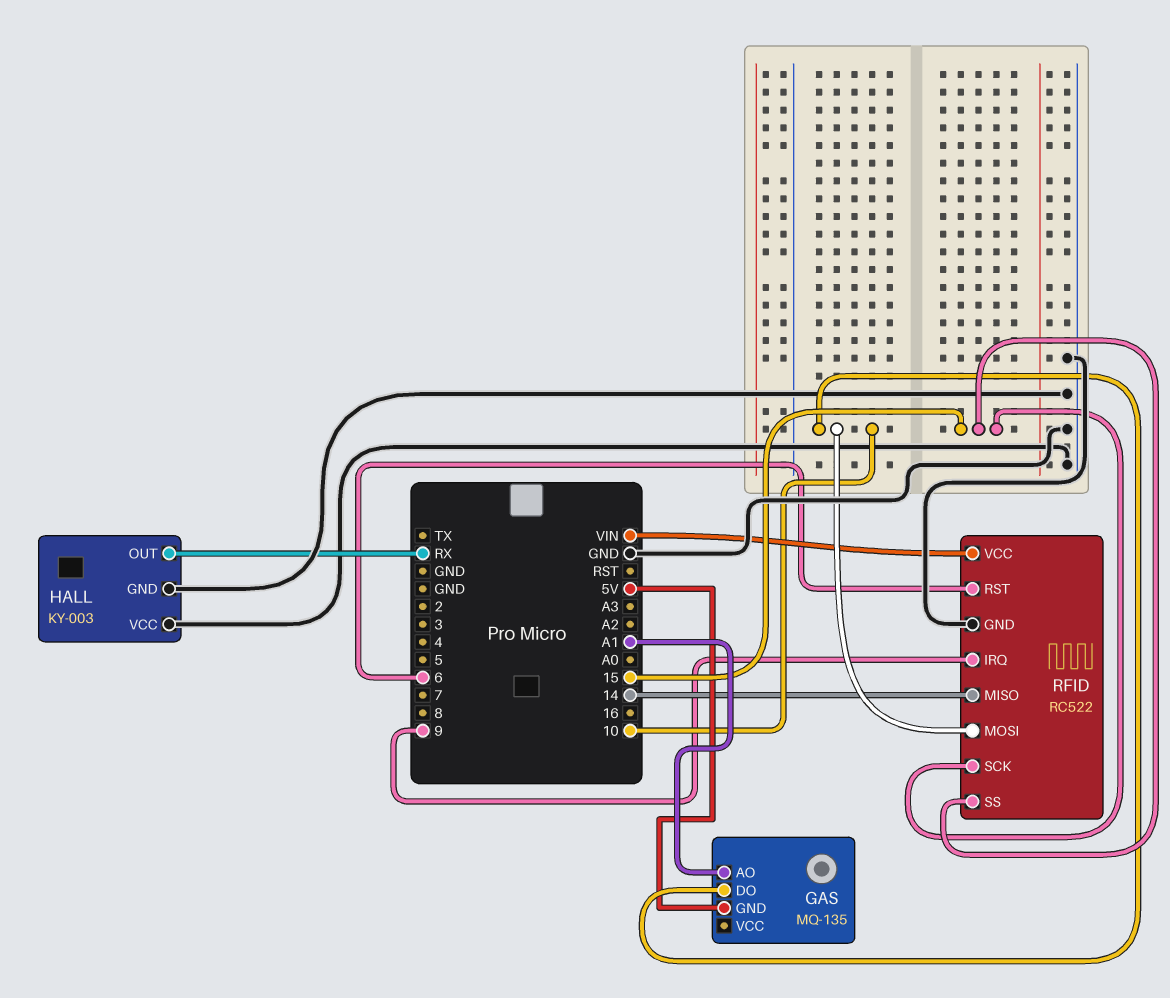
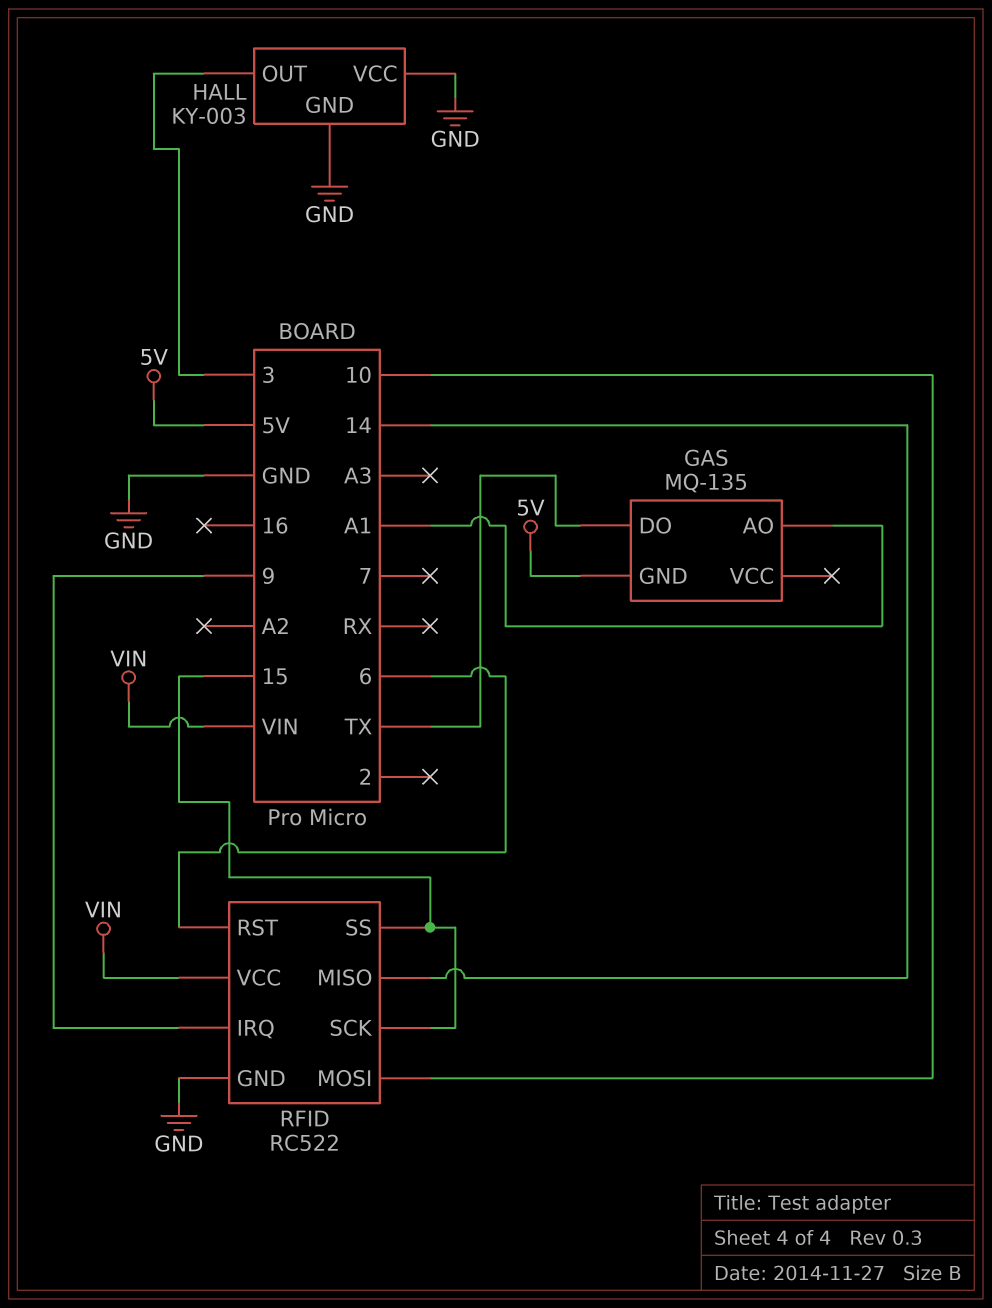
GAS pin DO: 10 -> TX
HALL pin OUT: RX -> 3

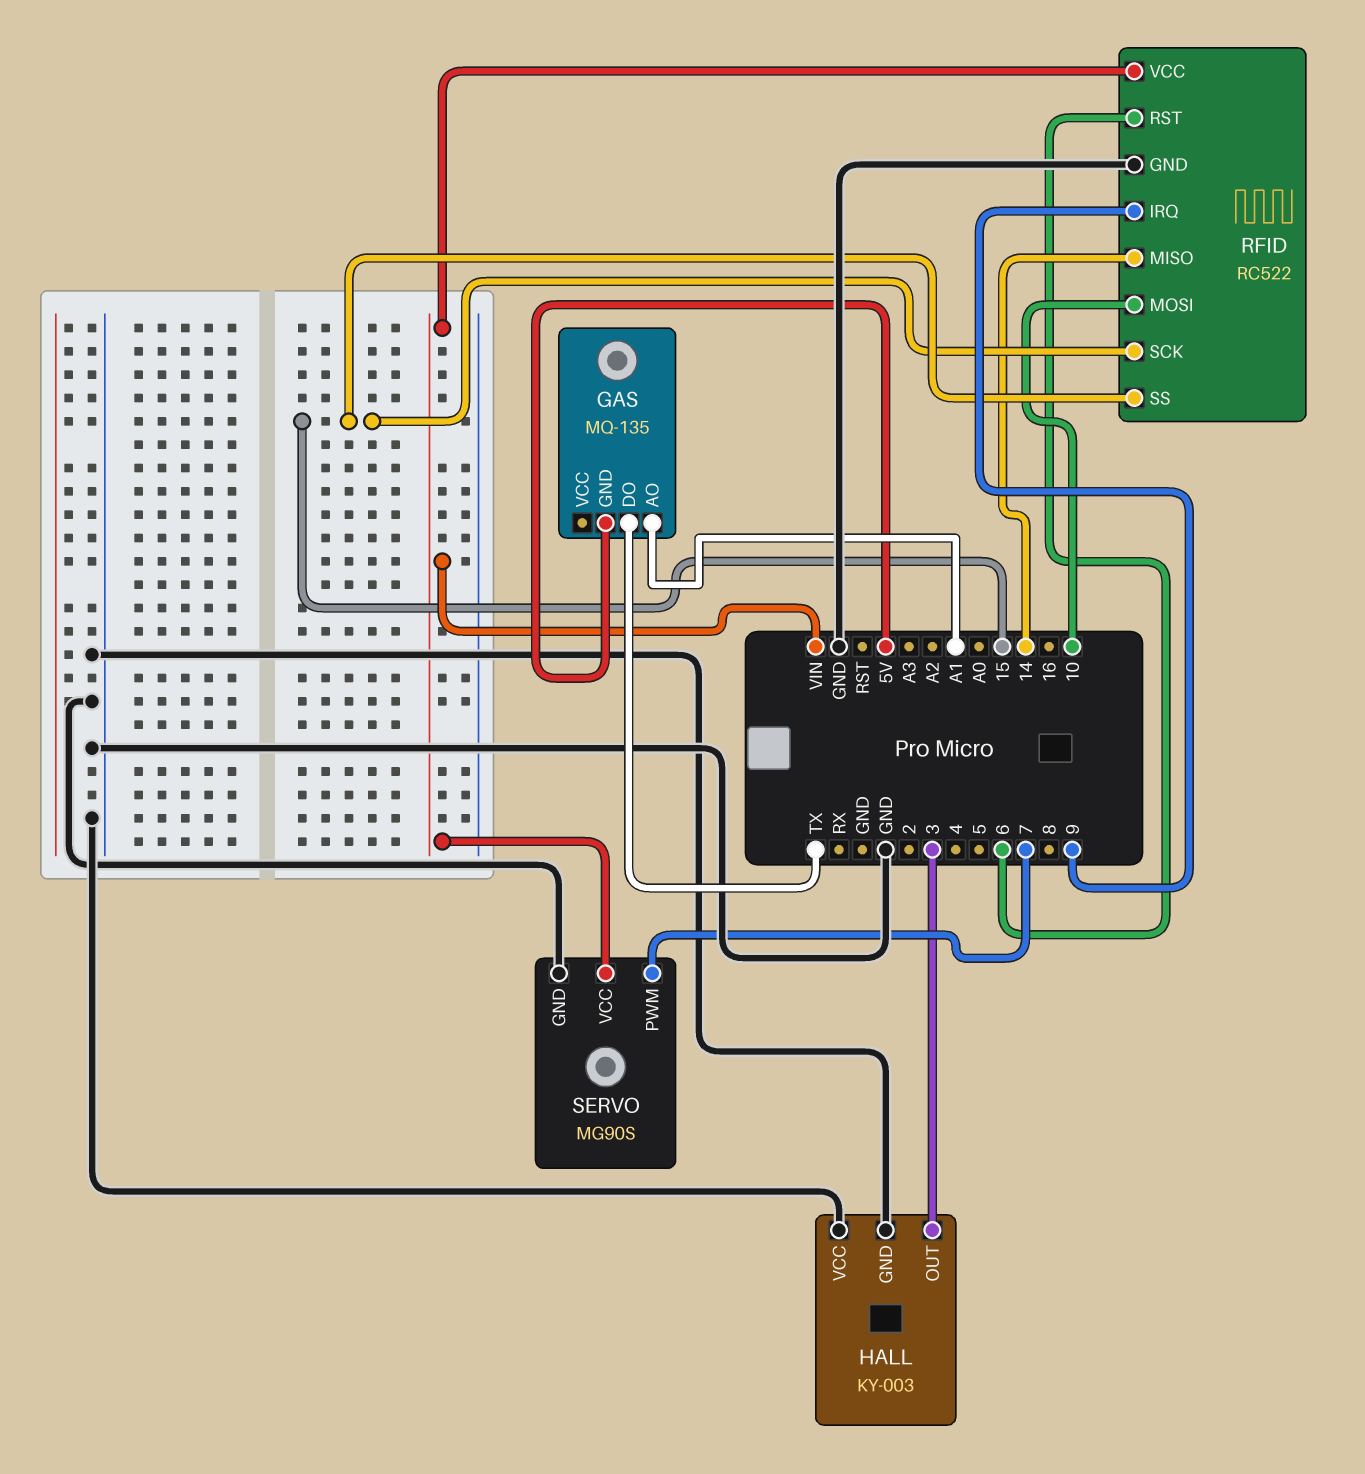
SERVO: none -> MG90S
SERVO pin GND: none -> GND
SERVO pin PWM: none -> 7
SERVO pin VCC: none -> VIN

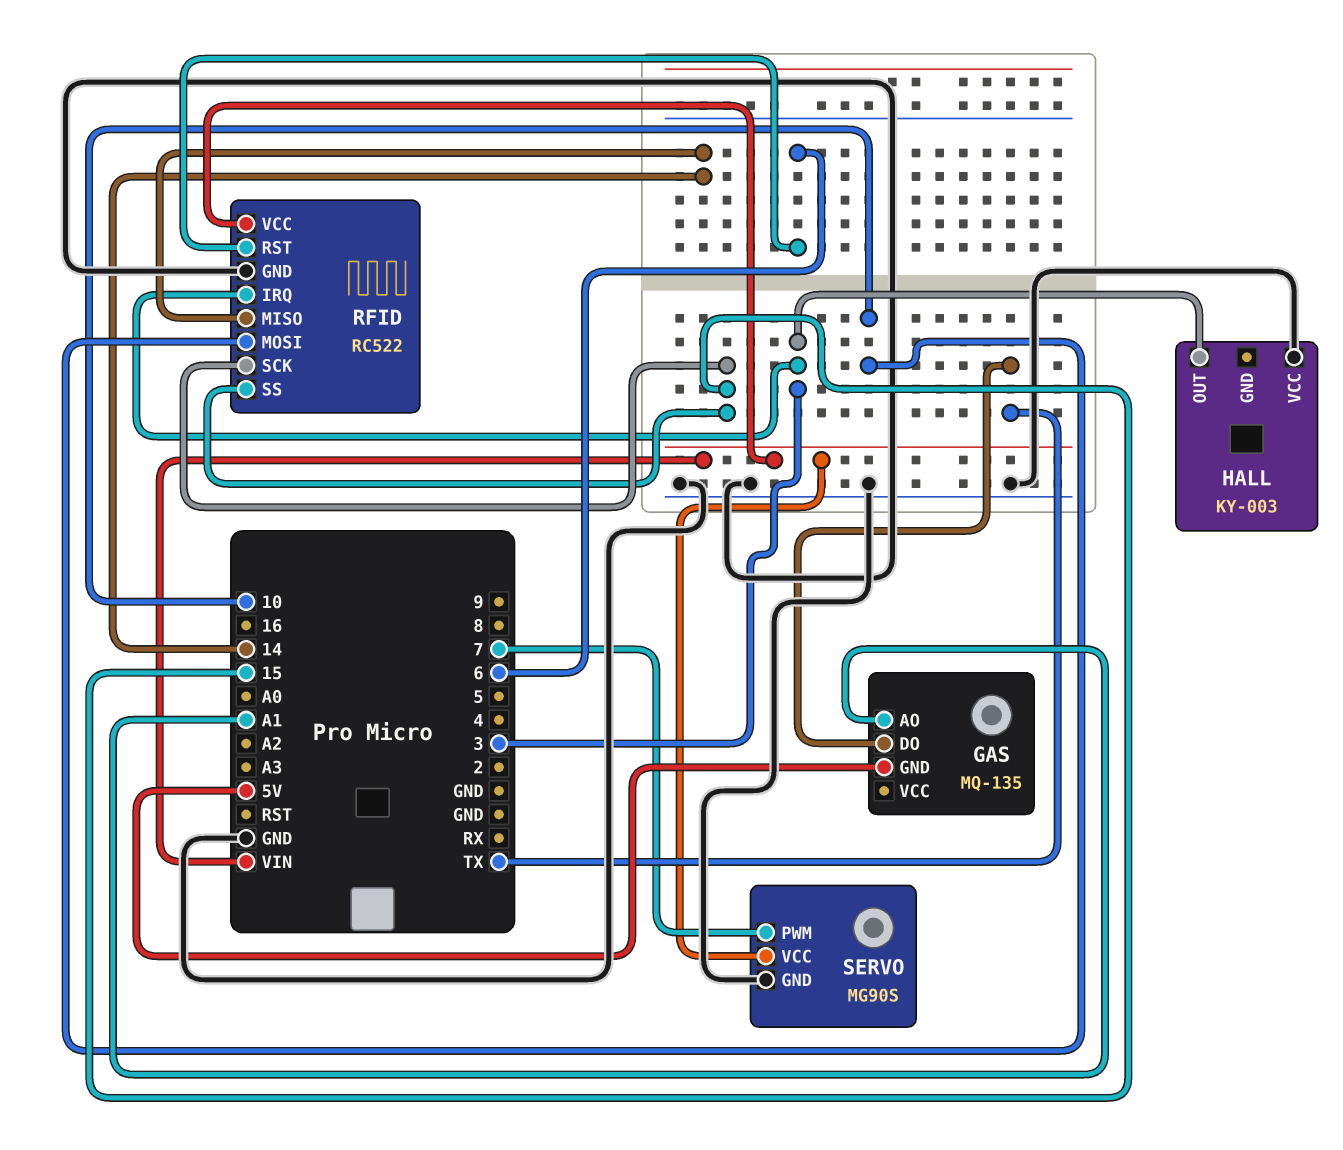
HALL pin GND: GND -> none
RFID pin IRQ: 9 -> 3

